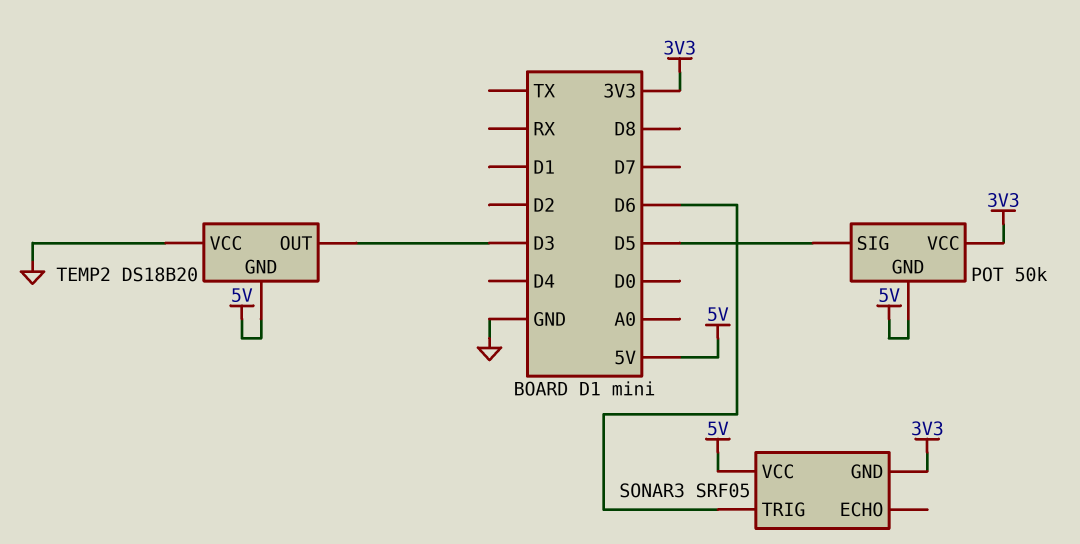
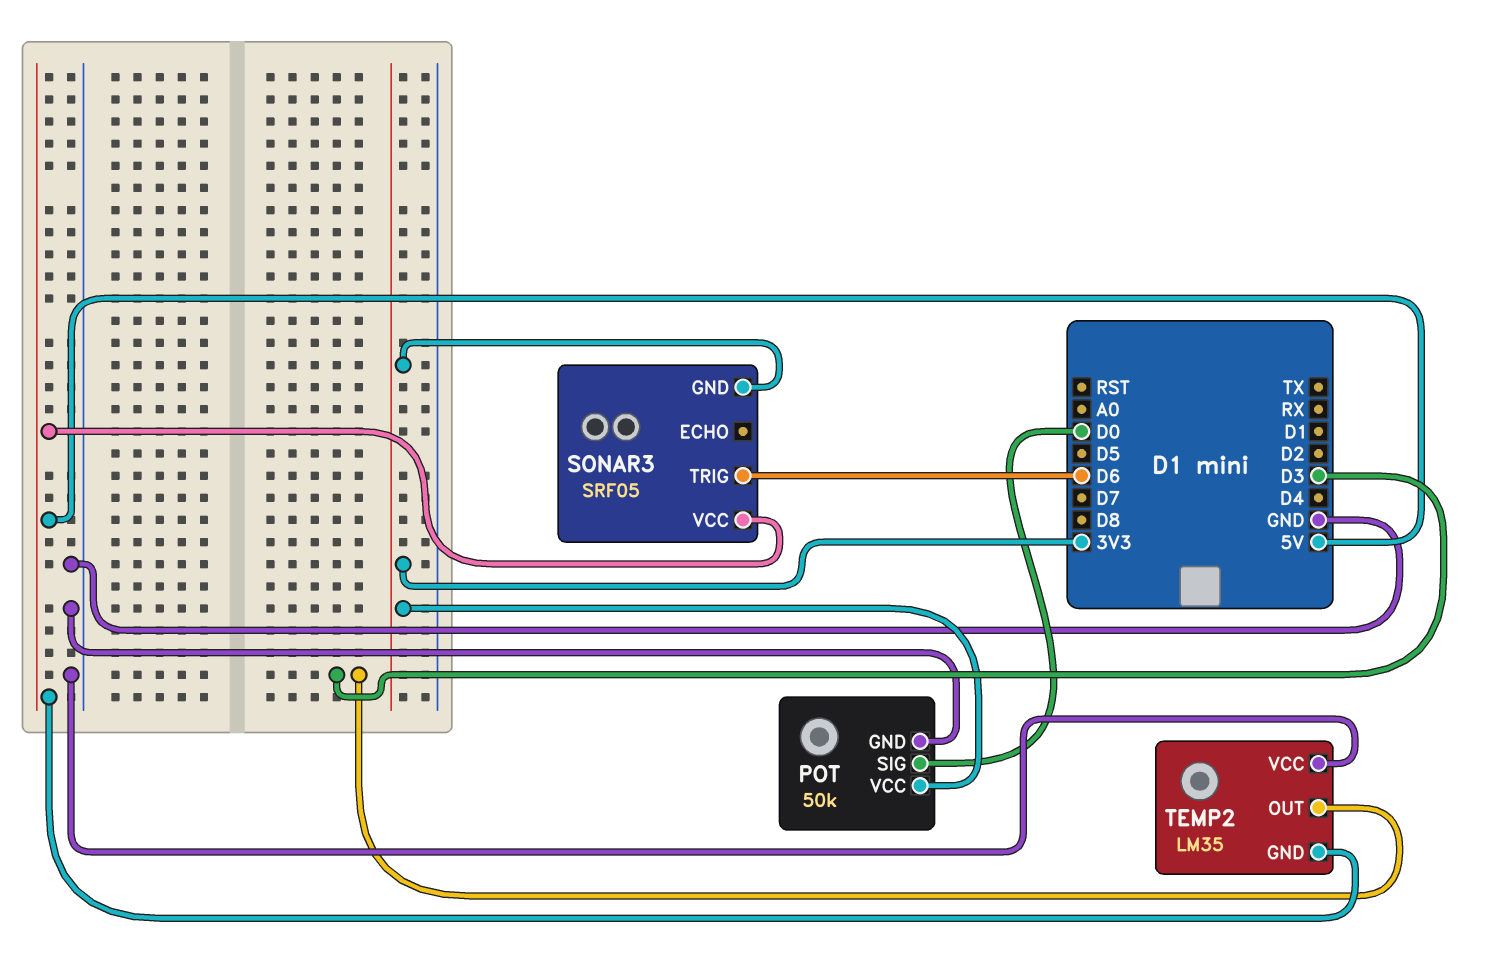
POT pin GND: 5V -> GND
POT pin SIG: D5 -> D0
TEMP2: DS18B20 -> LM35

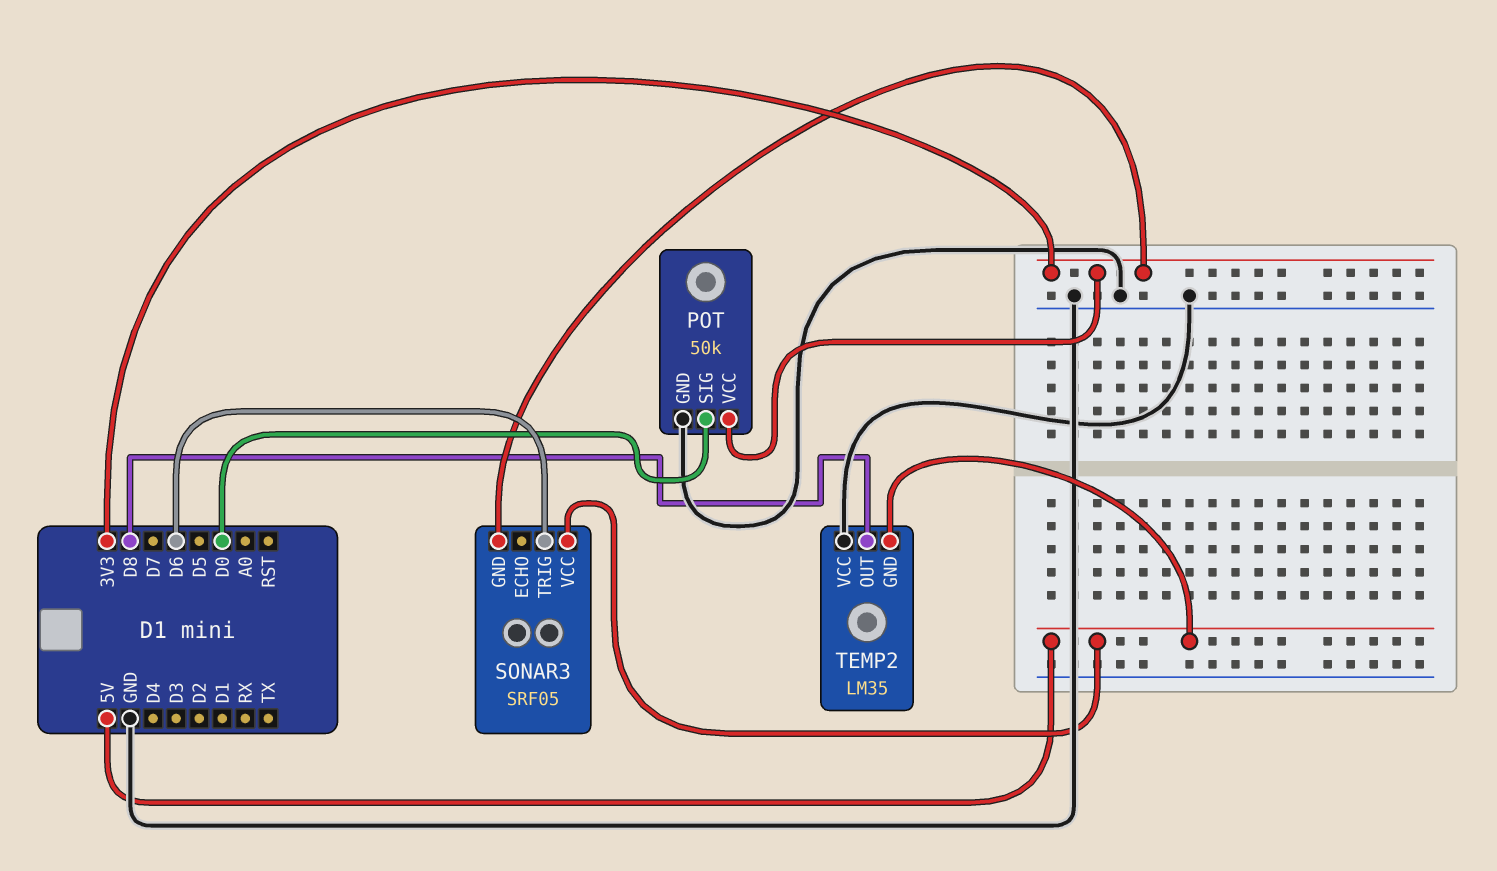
TEMP2 pin OUT: D3 -> D8

